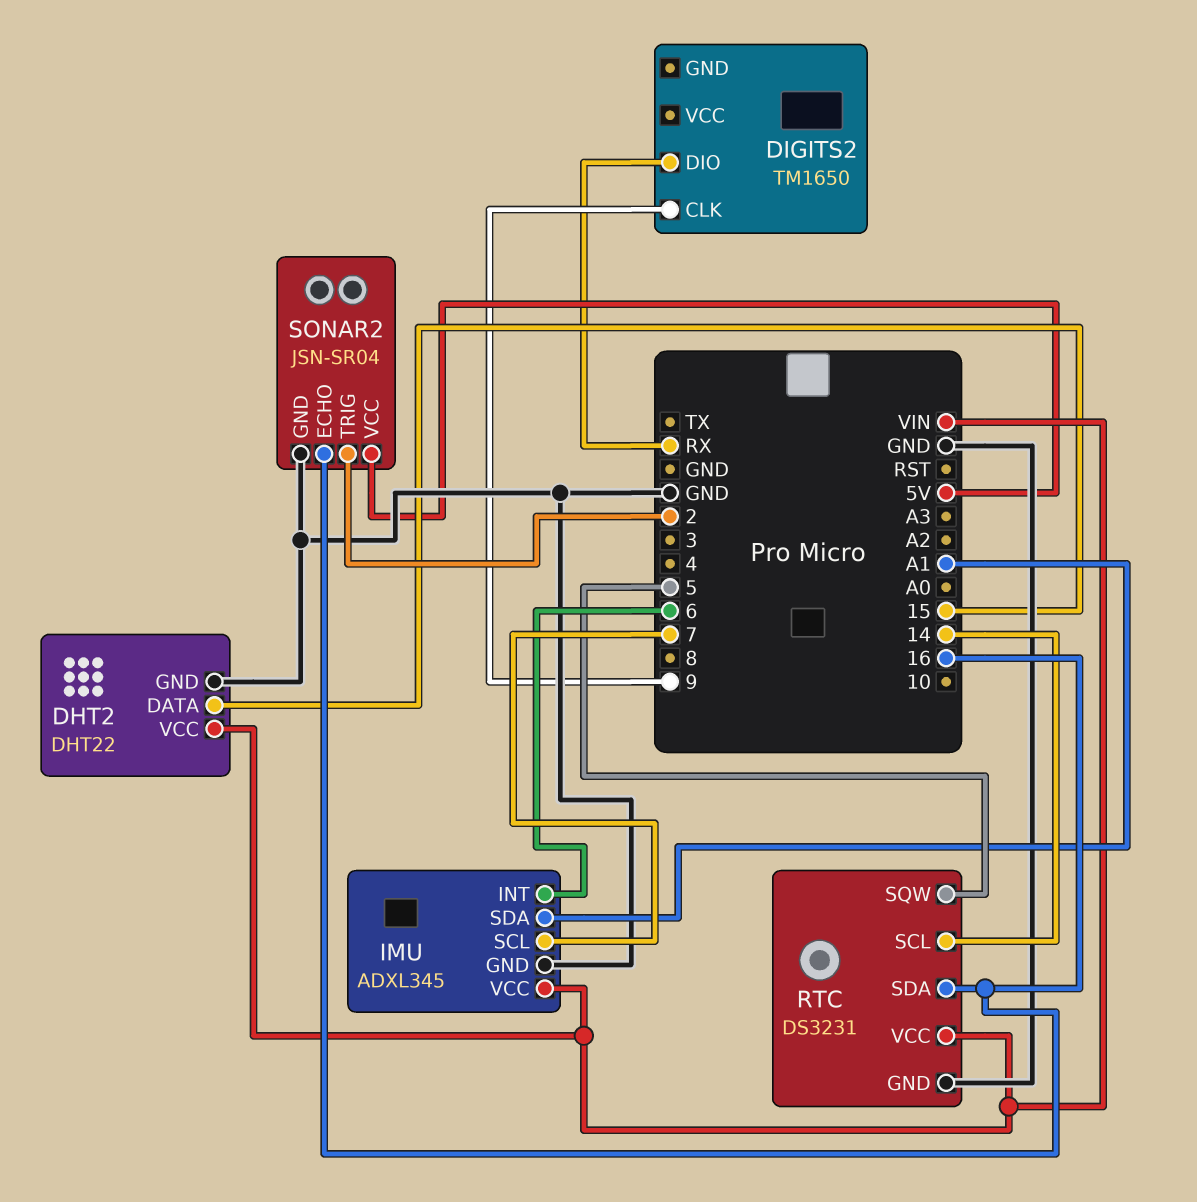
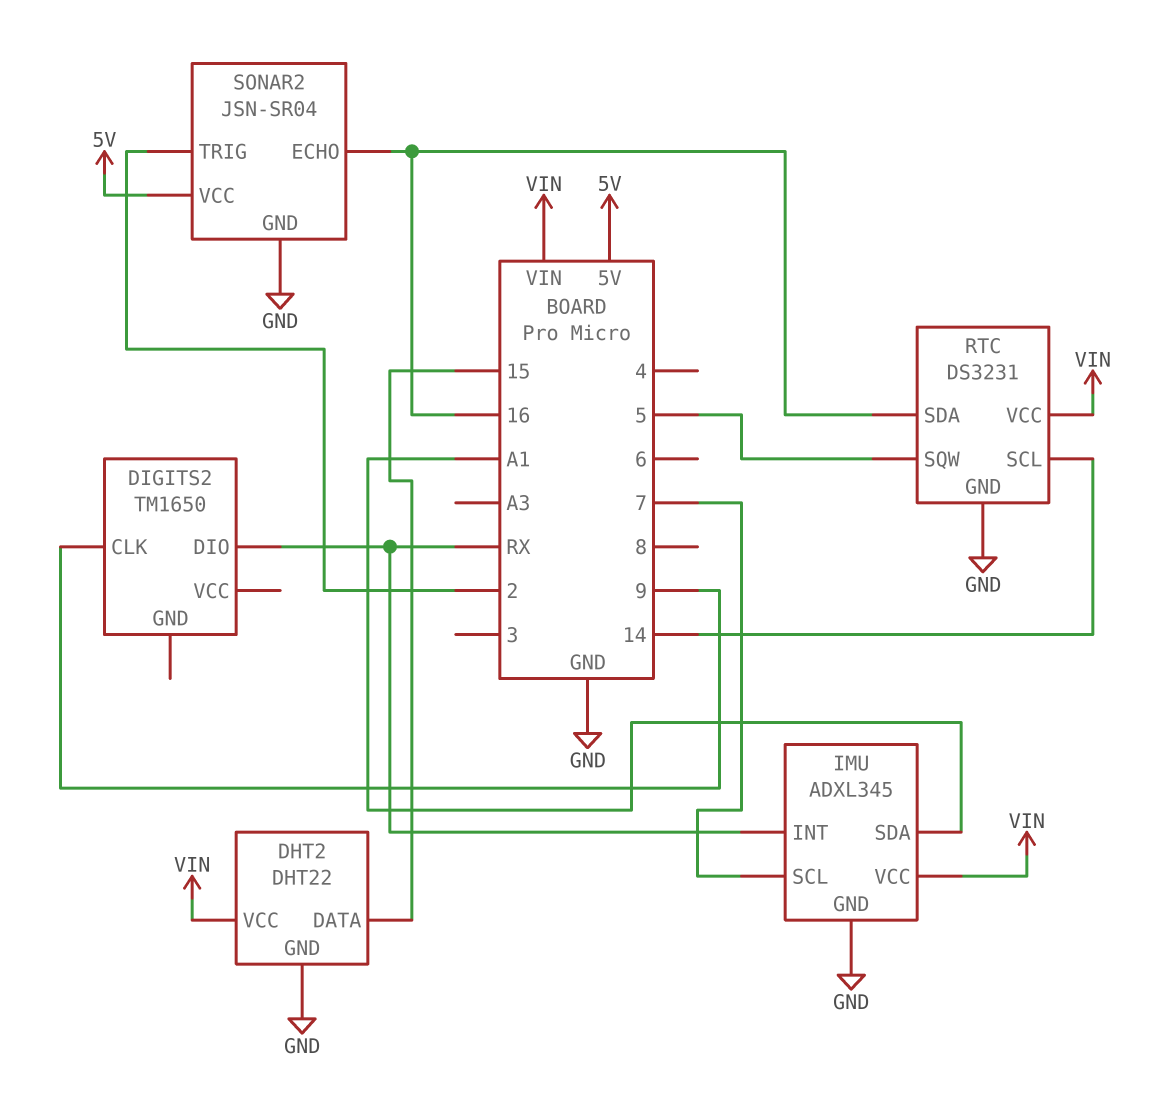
IMU pin INT: 6 -> RX

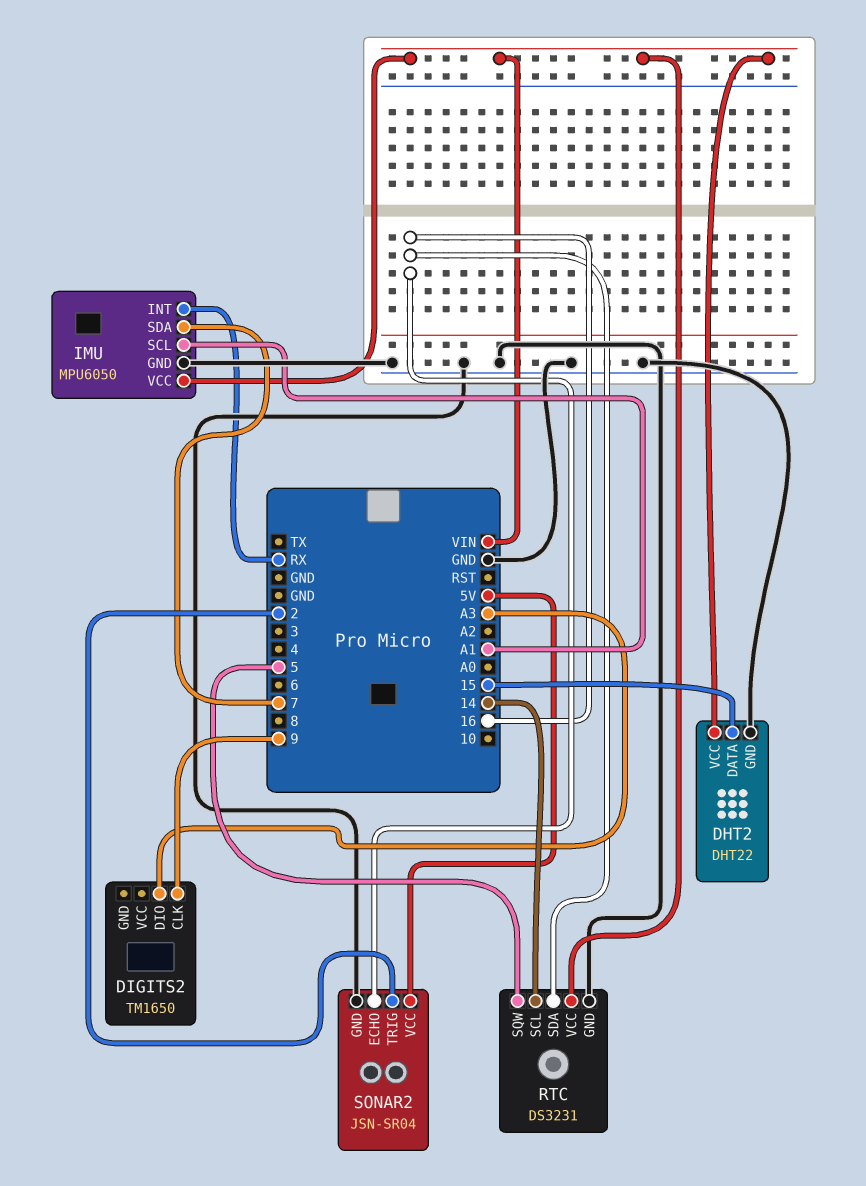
DIGITS2 pin DIO: RX -> A3
IMU: ADXL345 -> MPU6050
IMU pin SCL: 7 -> A1
IMU pin SDA: A1 -> 7

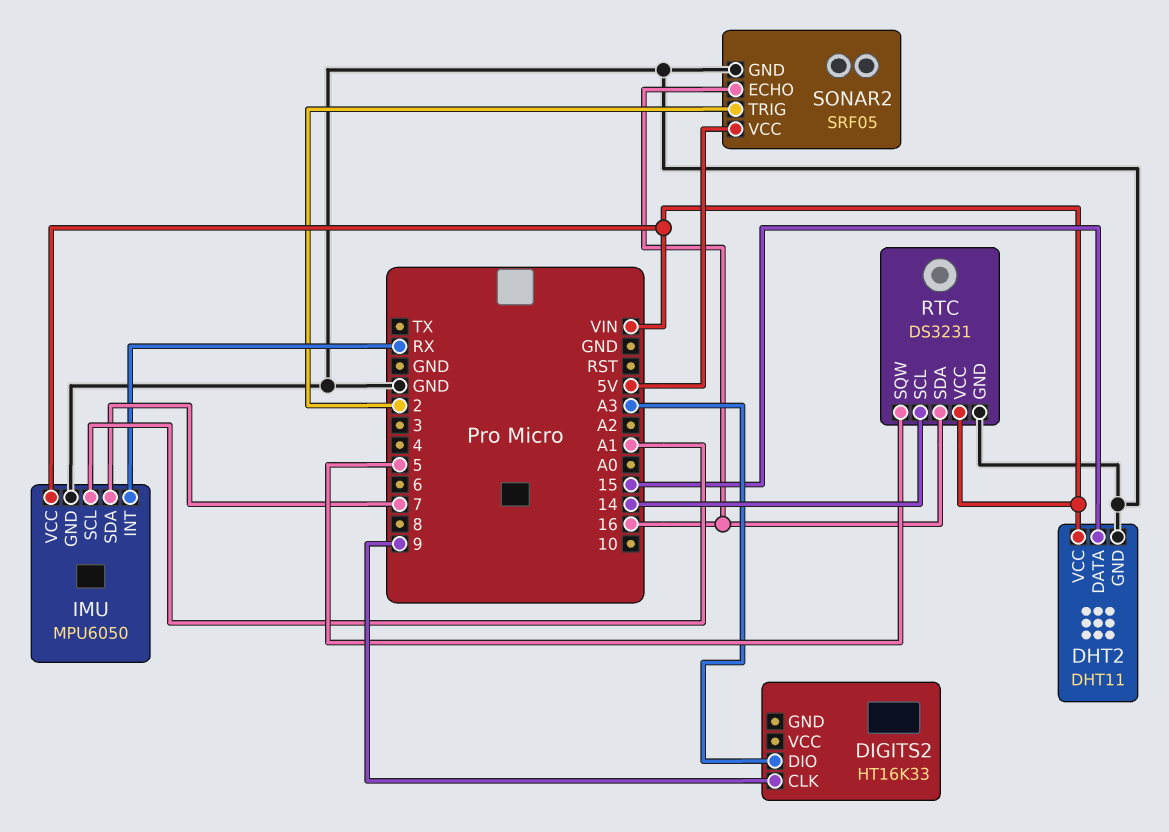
DHT2: DHT22 -> DHT11
DIGITS2: TM1650 -> HT16K33
SONAR2: JSN-SR04 -> SRF05

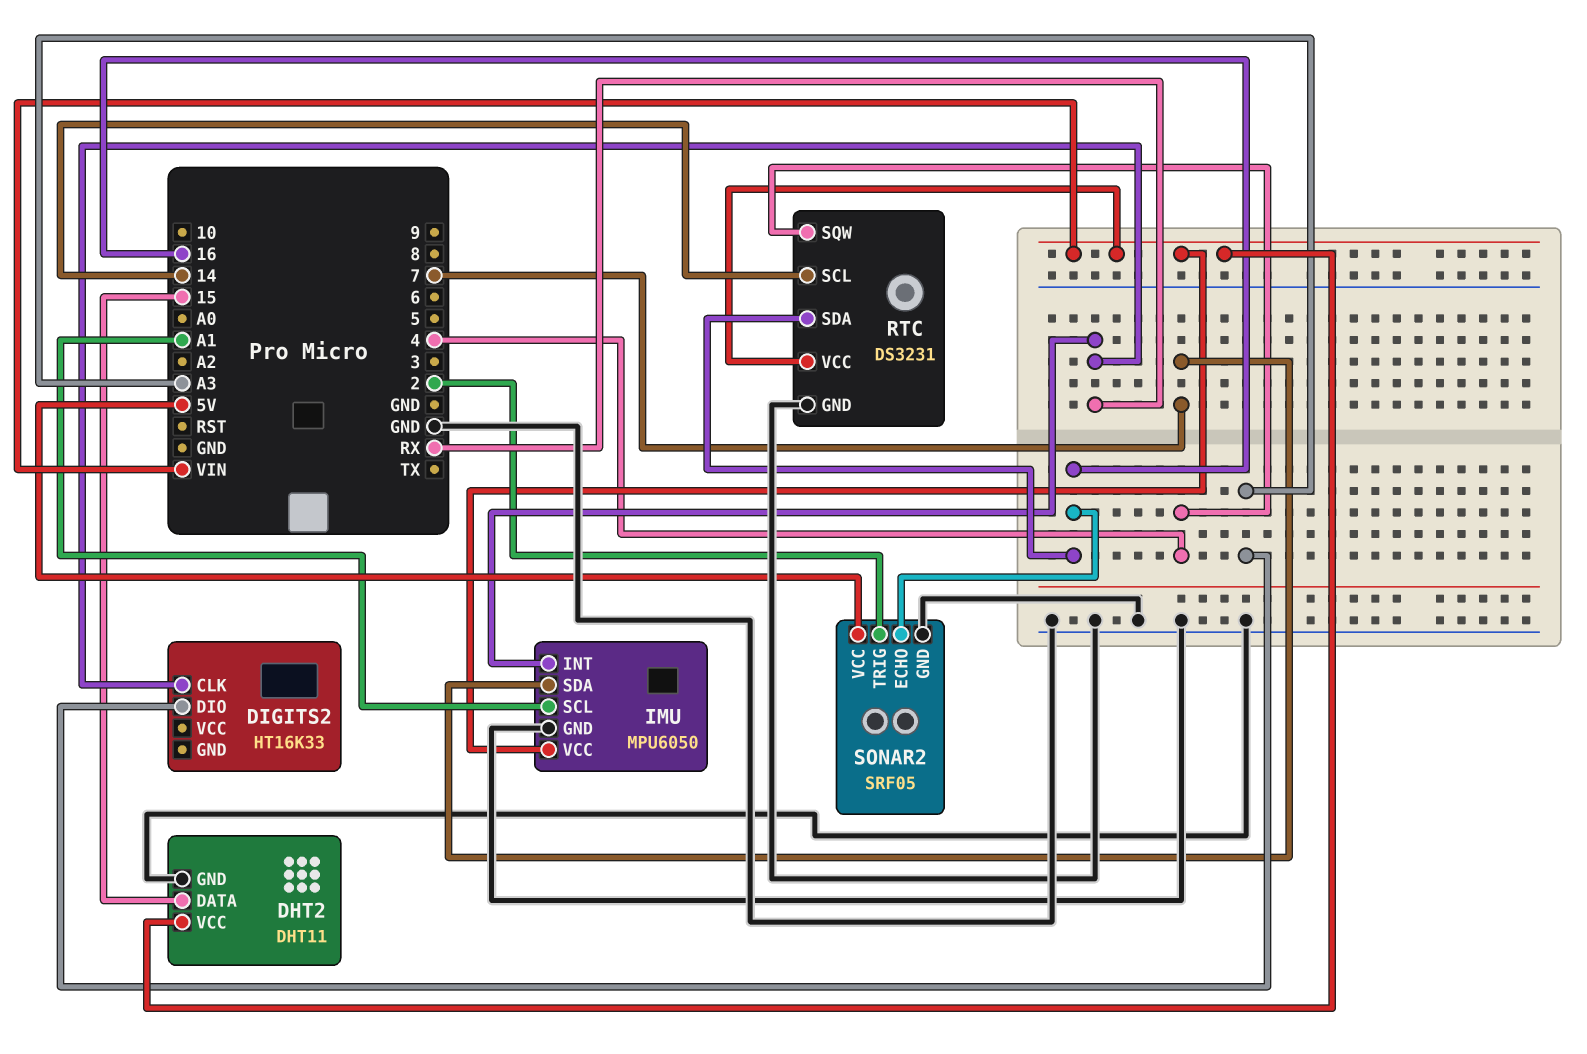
DIGITS2 pin CLK: 9 -> RX
RTC pin SQW: 5 -> 4

